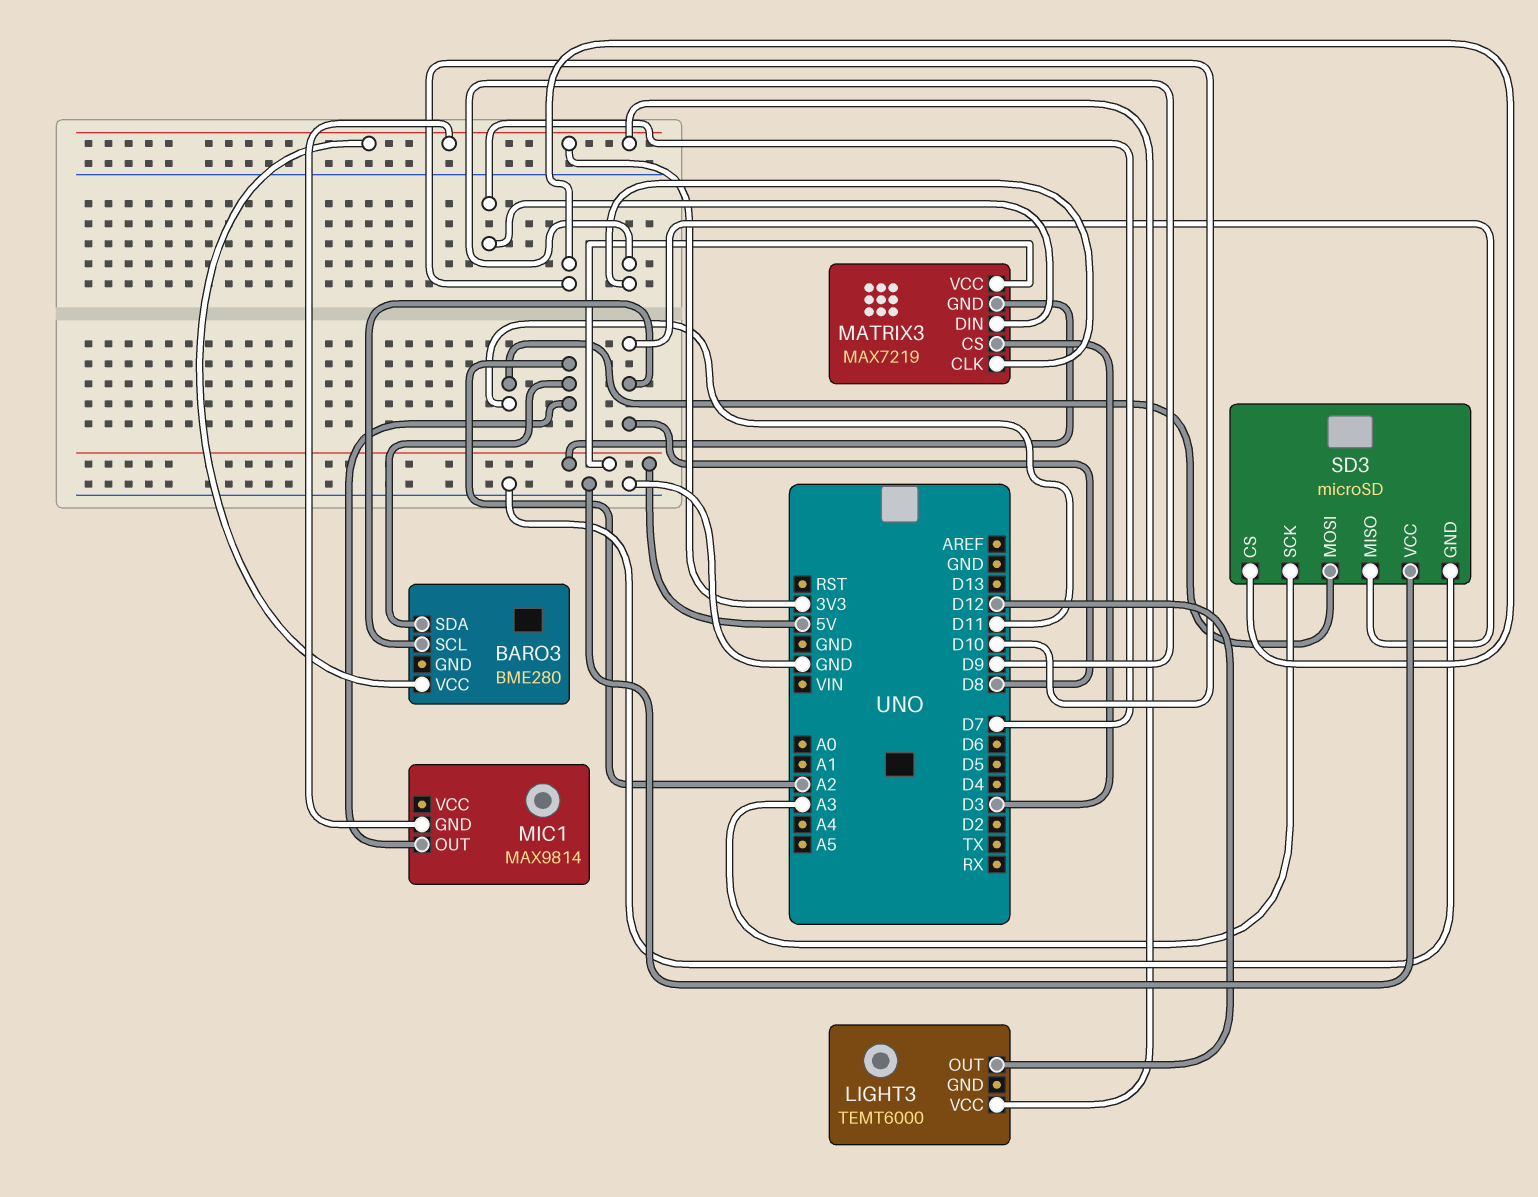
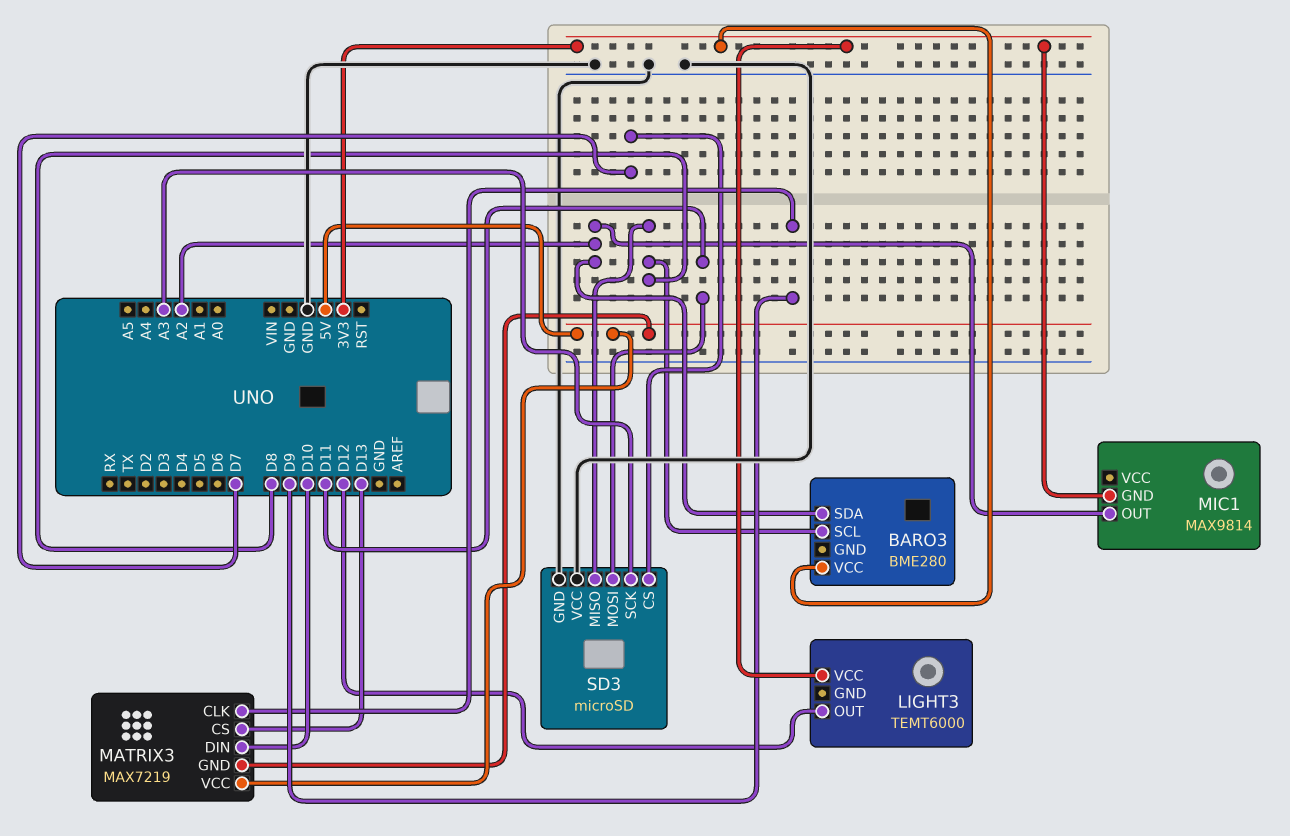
MATRIX3 pin CS: D3 -> D13
MATRIX3 pin DIN: D7 -> D10
SD3 pin CS: D10 -> D7

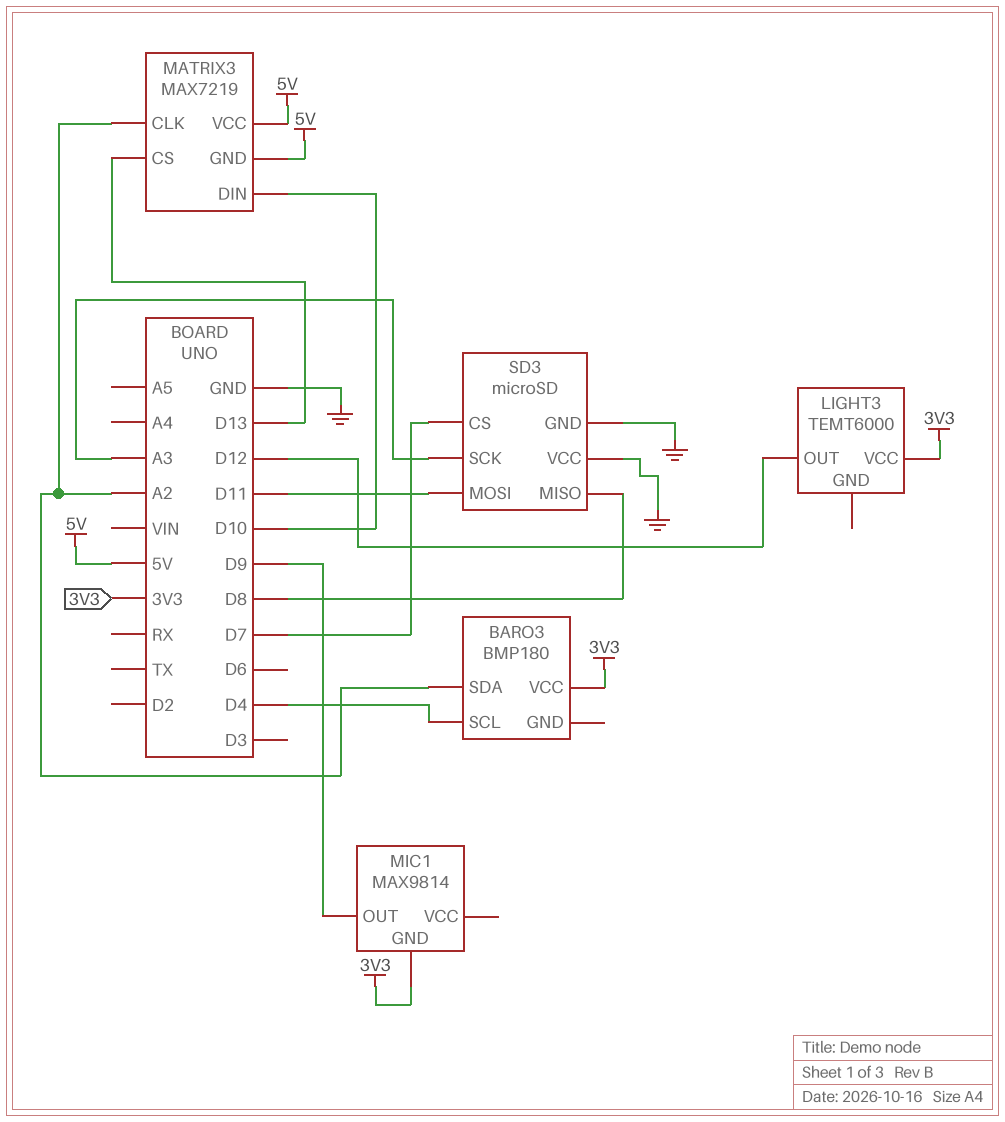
BARO3: BME280 -> BMP180
BARO3 pin SCL: D8 -> D4
MATRIX3 pin CLK: D9 -> A2
MIC1 pin OUT: A2 -> D9

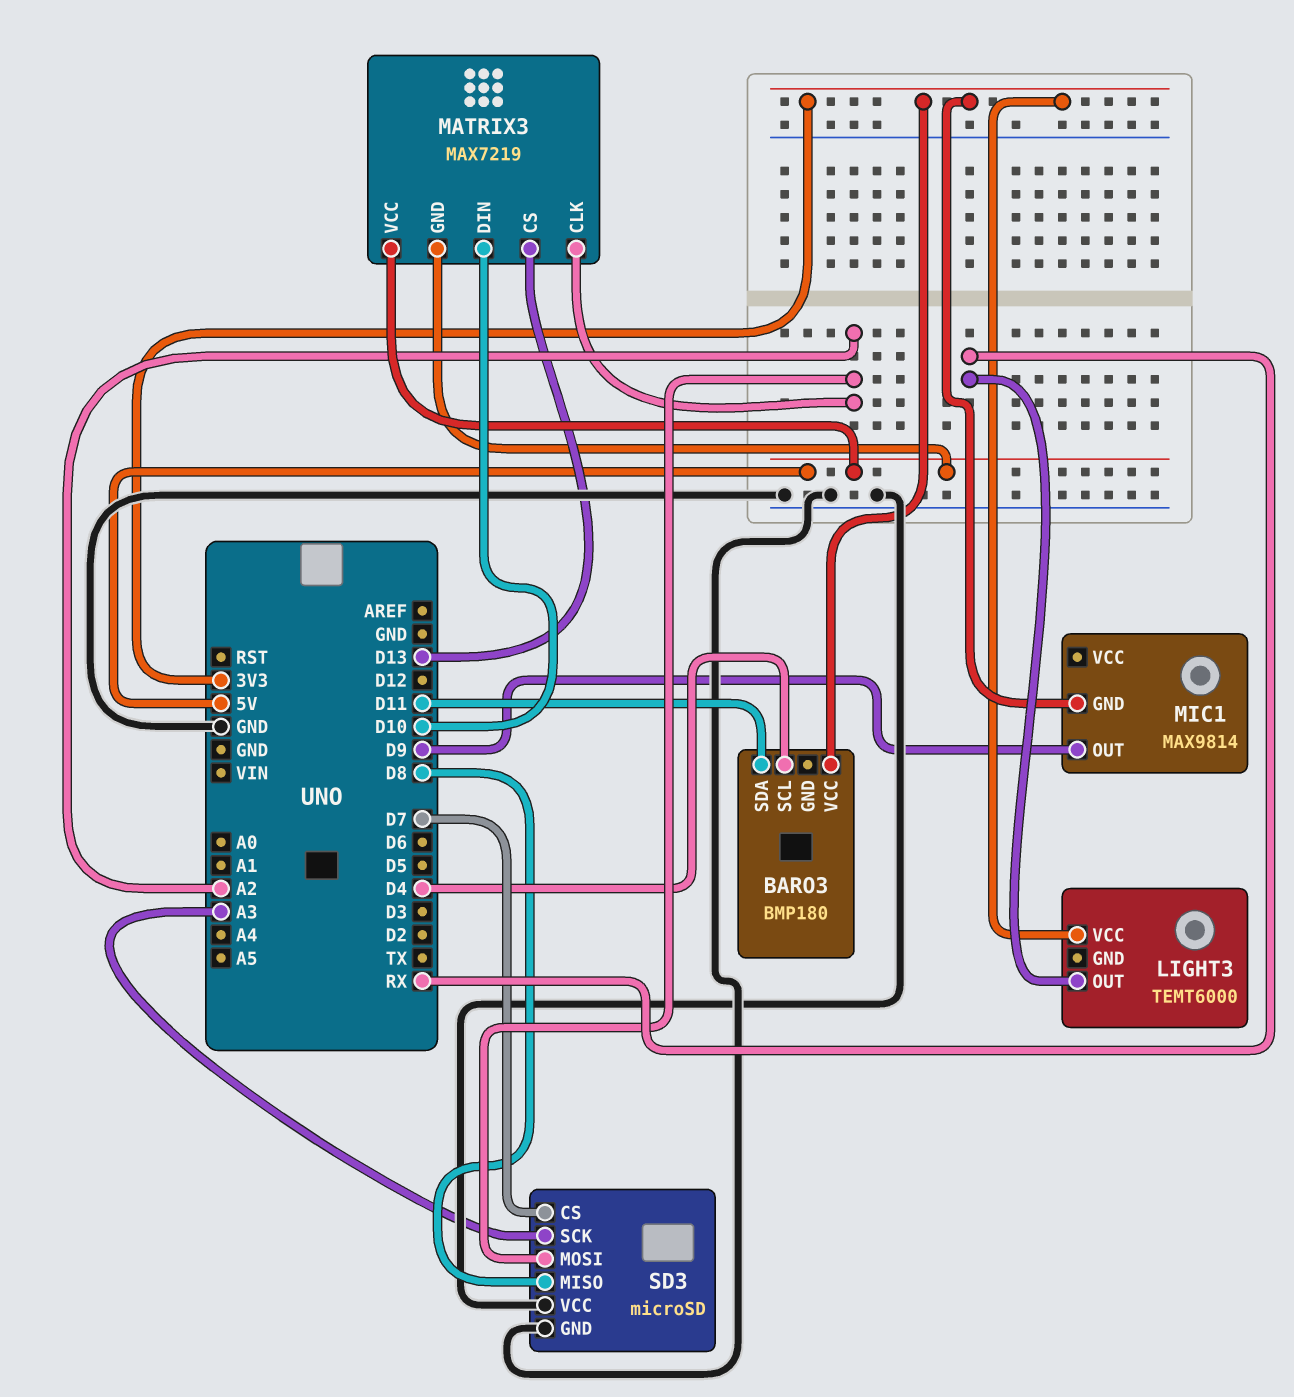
BARO3 pin SDA: A2 -> D11
LIGHT3 pin OUT: D12 -> RX
SD3 pin MOSI: D11 -> A2

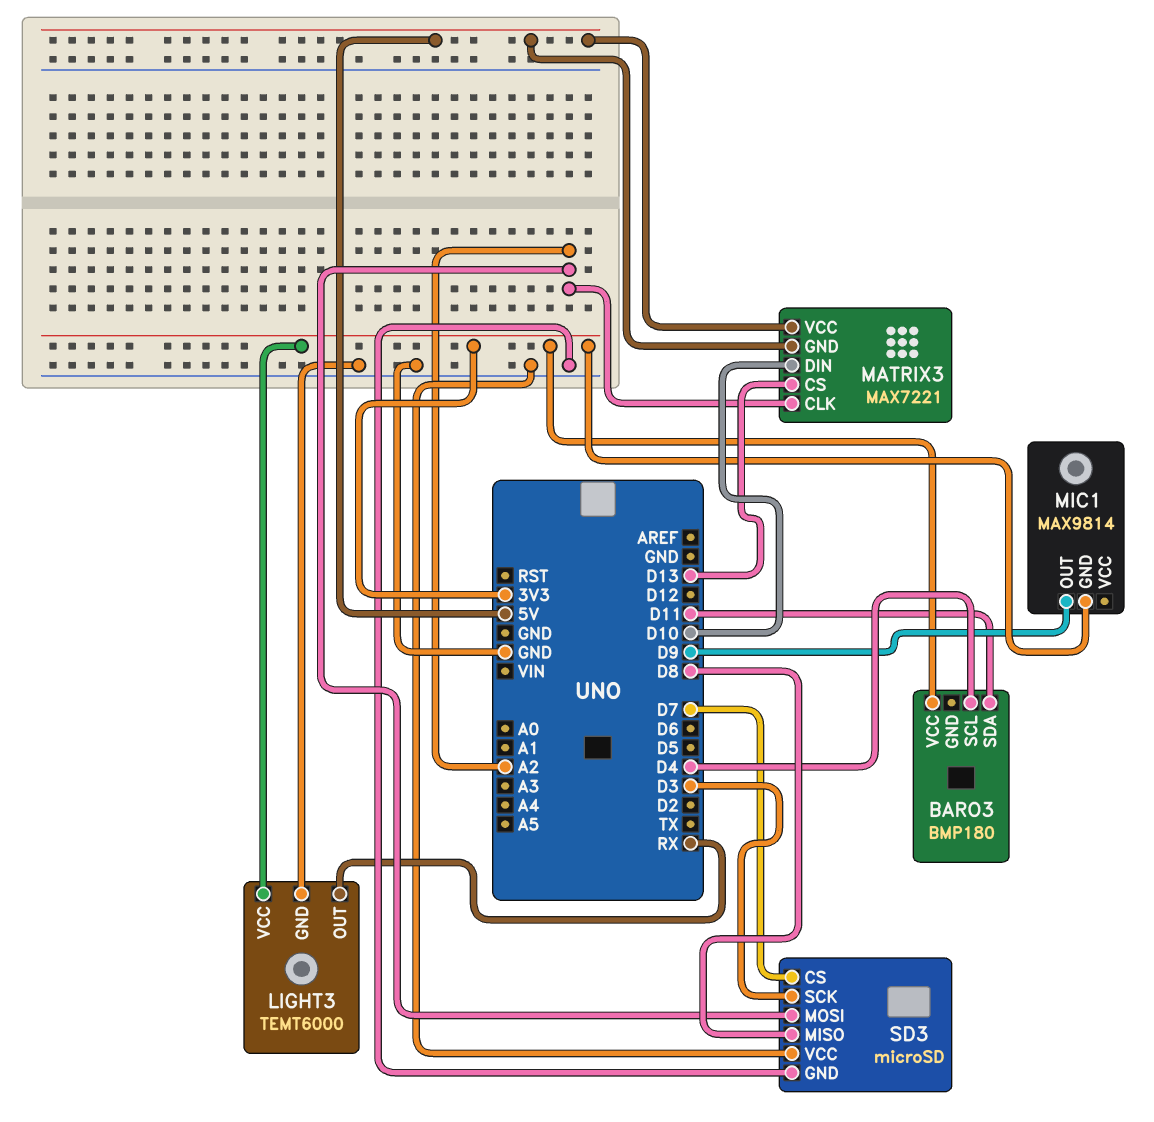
LIGHT3 pin GND: none -> GND
MATRIX3: MAX7219 -> MAX7221
SD3 pin SCK: A3 -> D3

